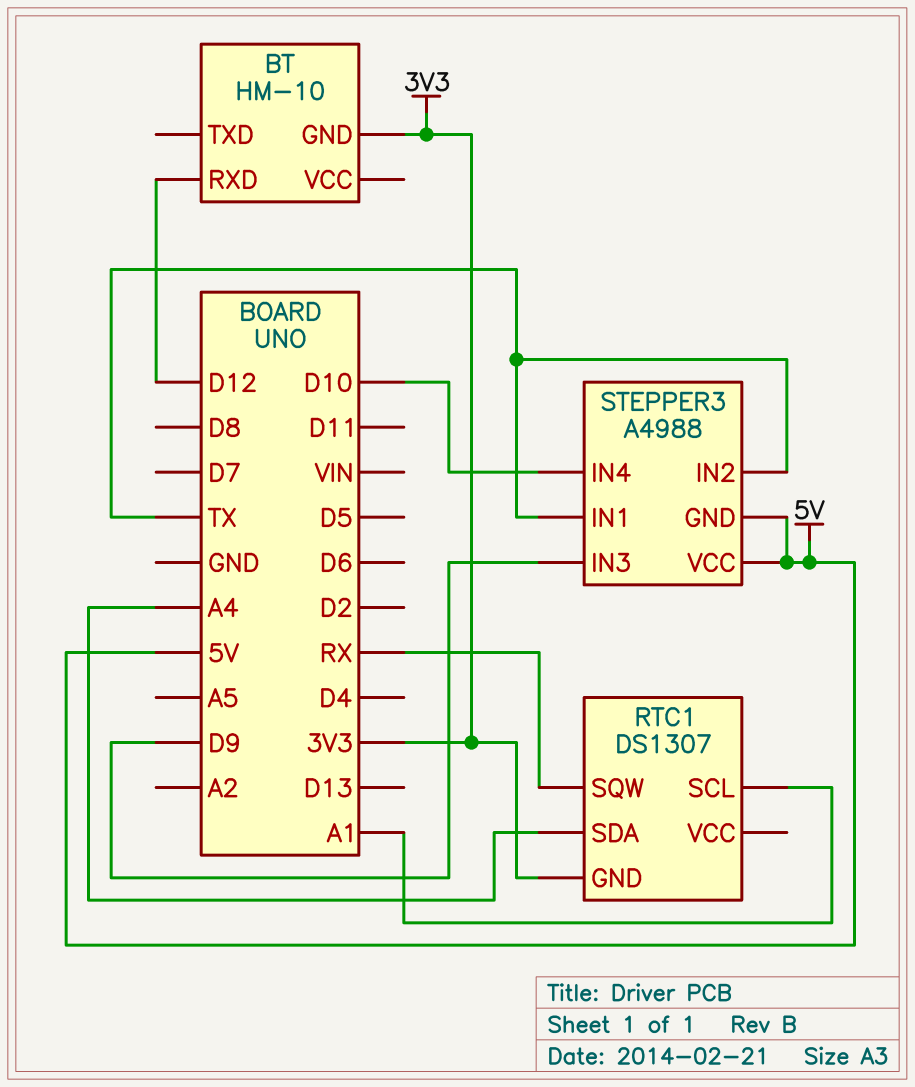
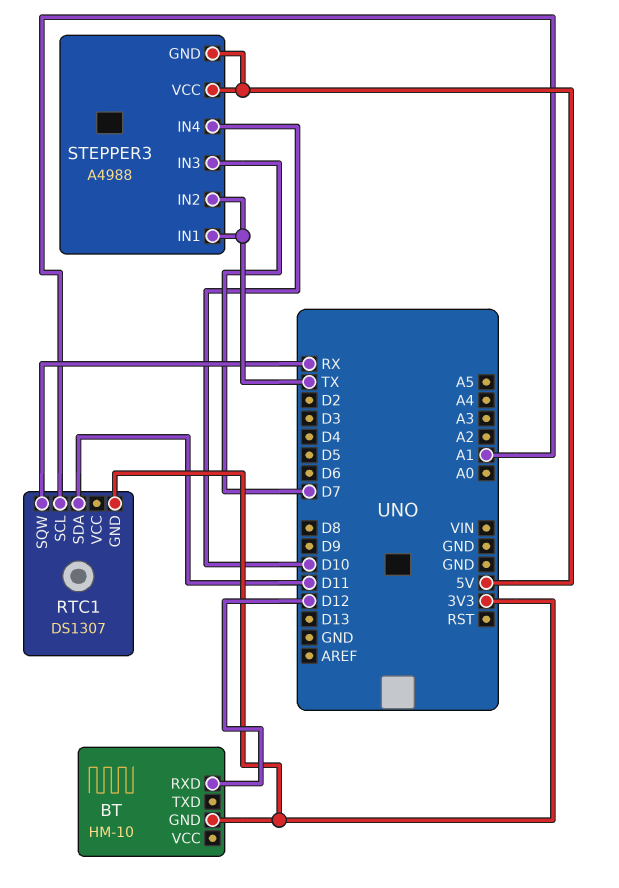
RTC1 pin SDA: A4 -> D11
STEPPER3 pin IN3: D9 -> D7

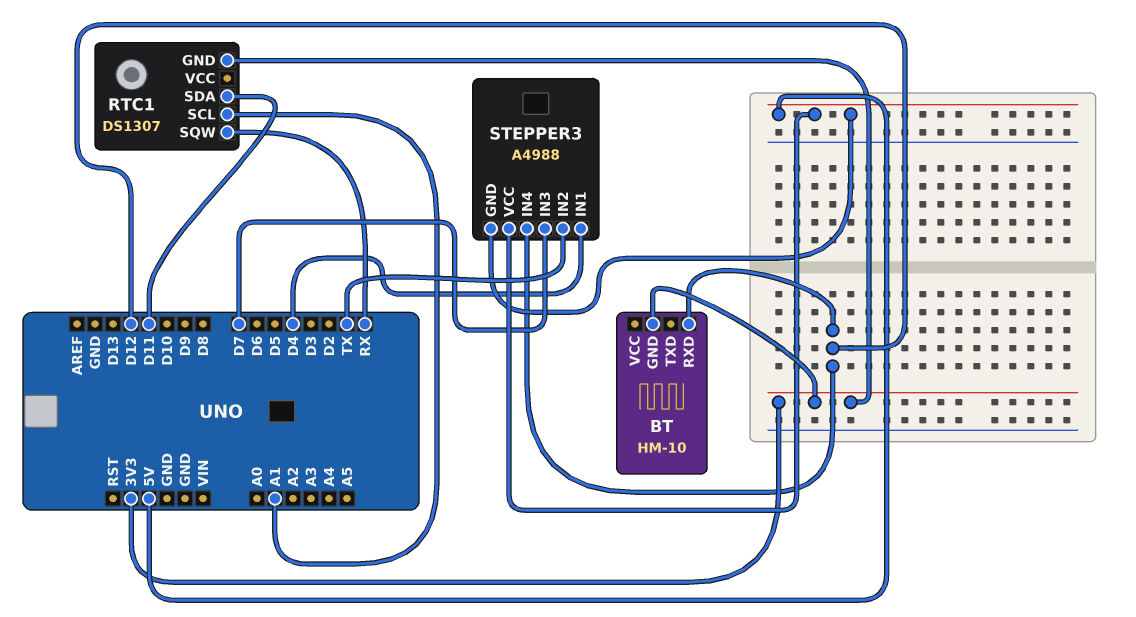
STEPPER3 pin IN1: TX -> D4
STEPPER3 pin IN4: D10 -> D12

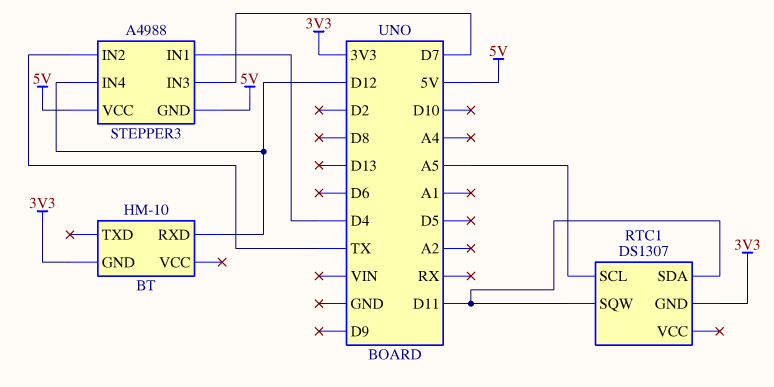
RTC1 pin SCL: A1 -> A5
RTC1 pin SQW: RX -> D11

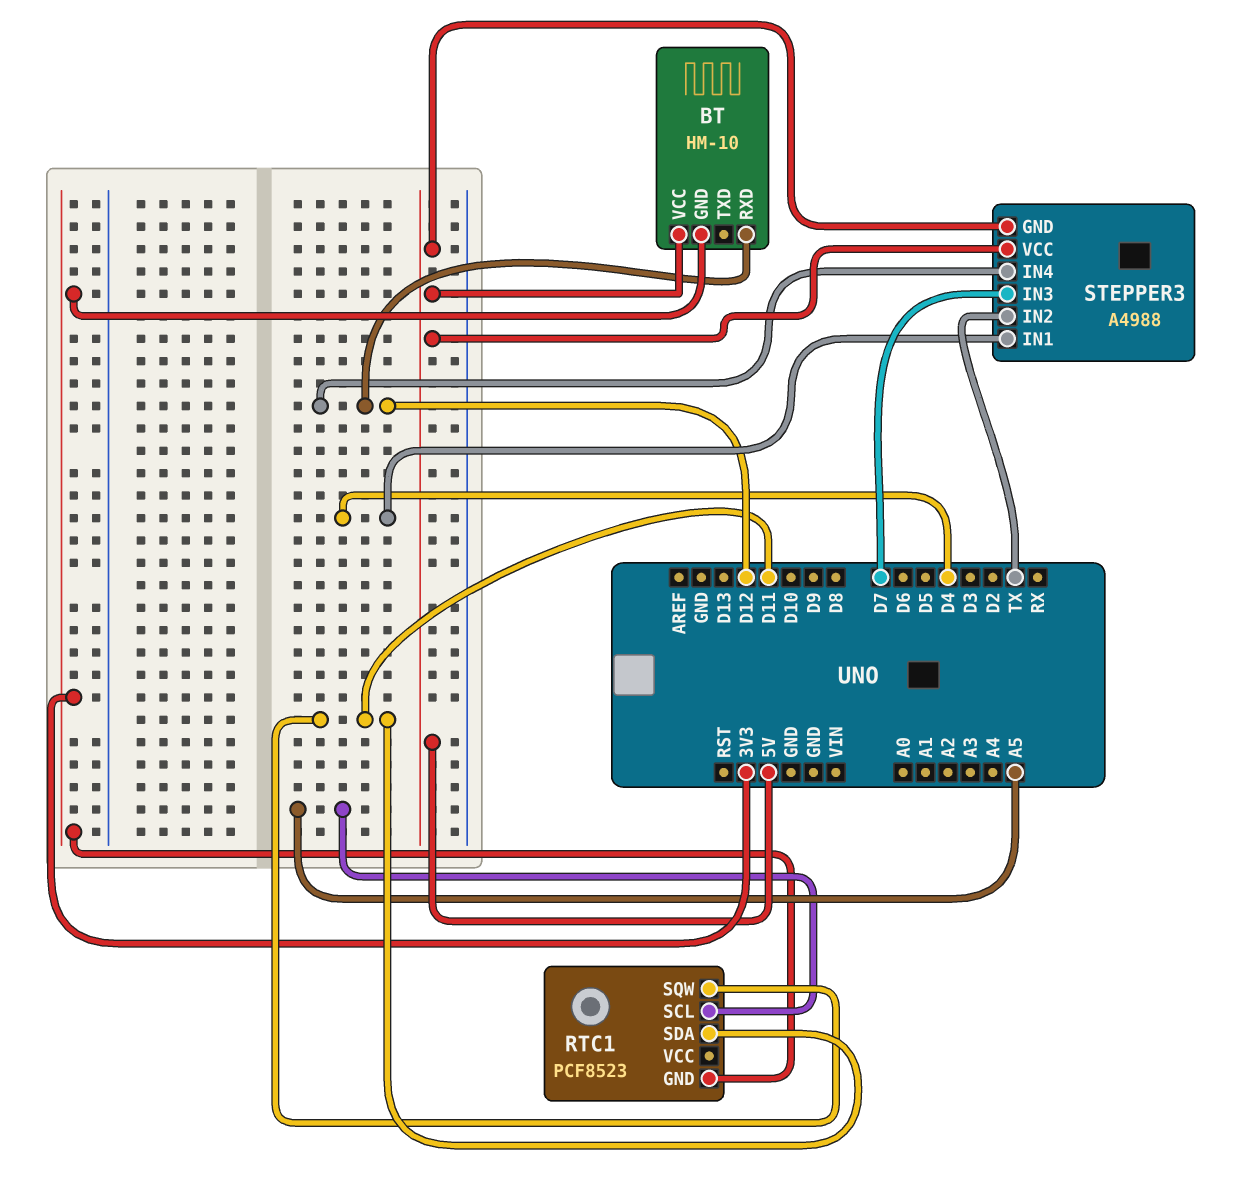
BT pin VCC: none -> 5V
RTC1: DS1307 -> PCF8523

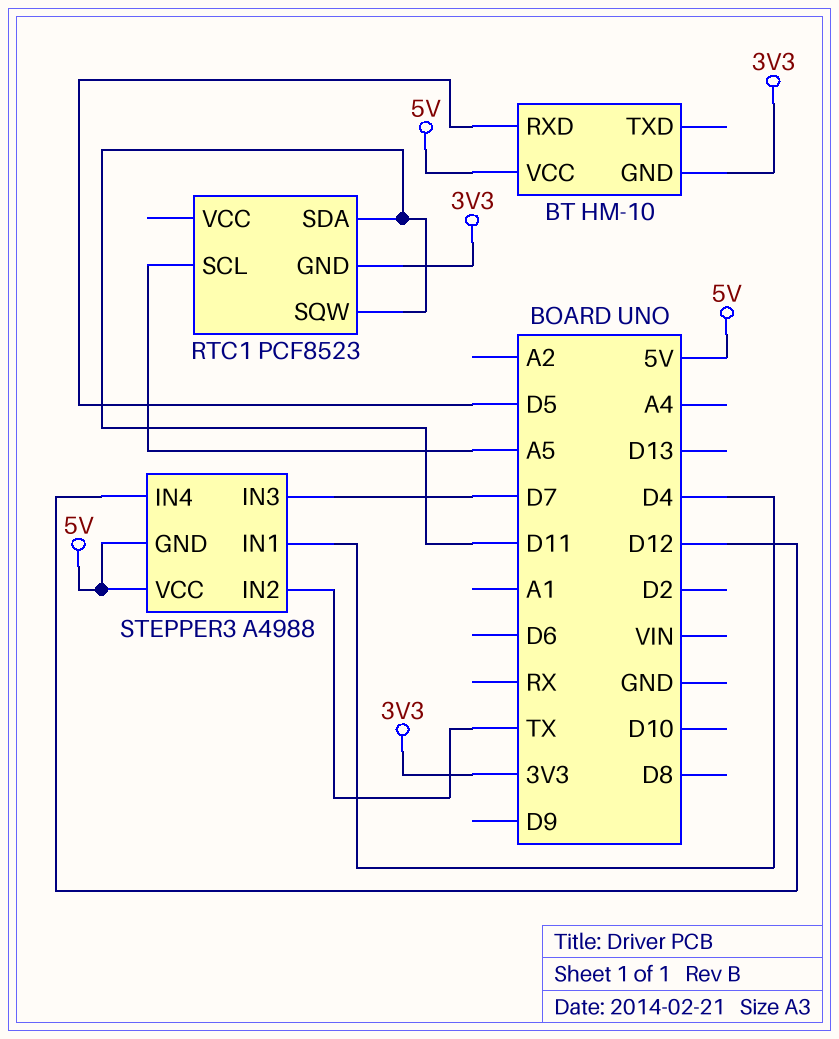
BT pin RXD: D12 -> D5

